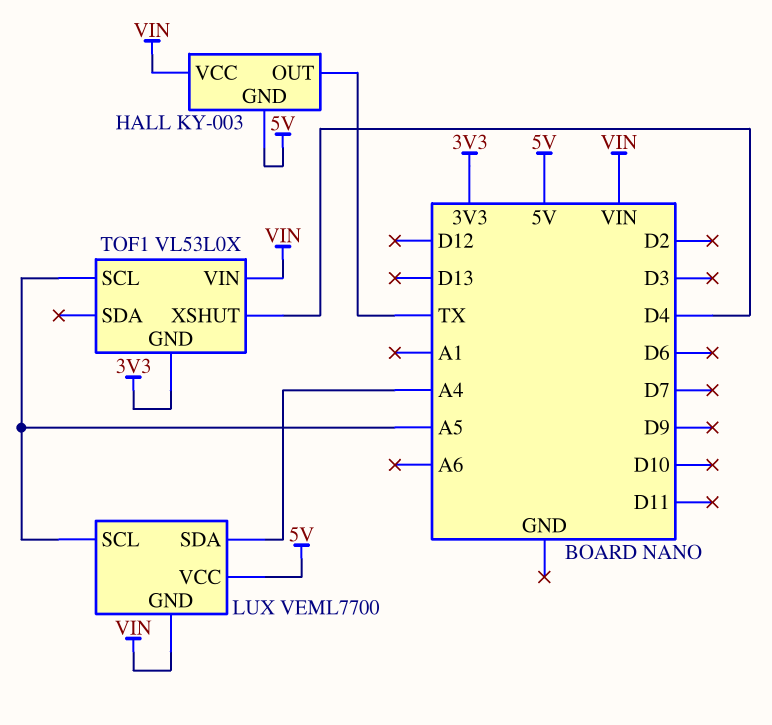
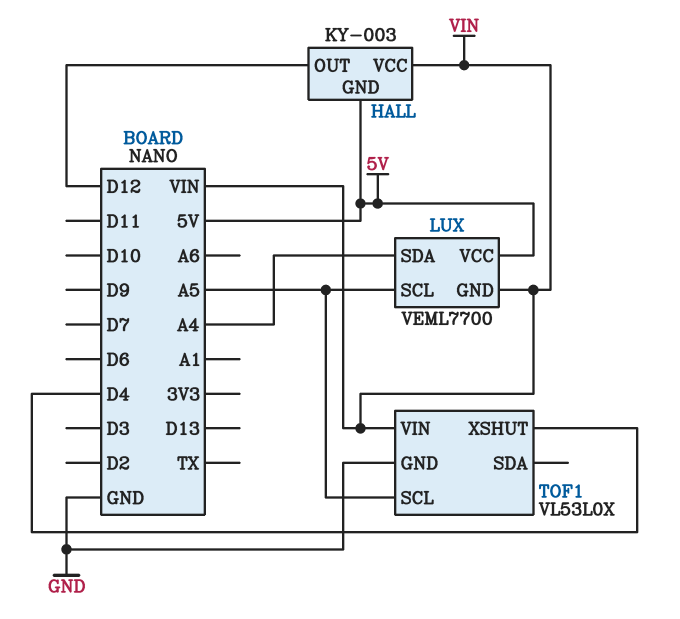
HALL pin OUT: TX -> D12
TOF1 pin GND: 3V3 -> GND

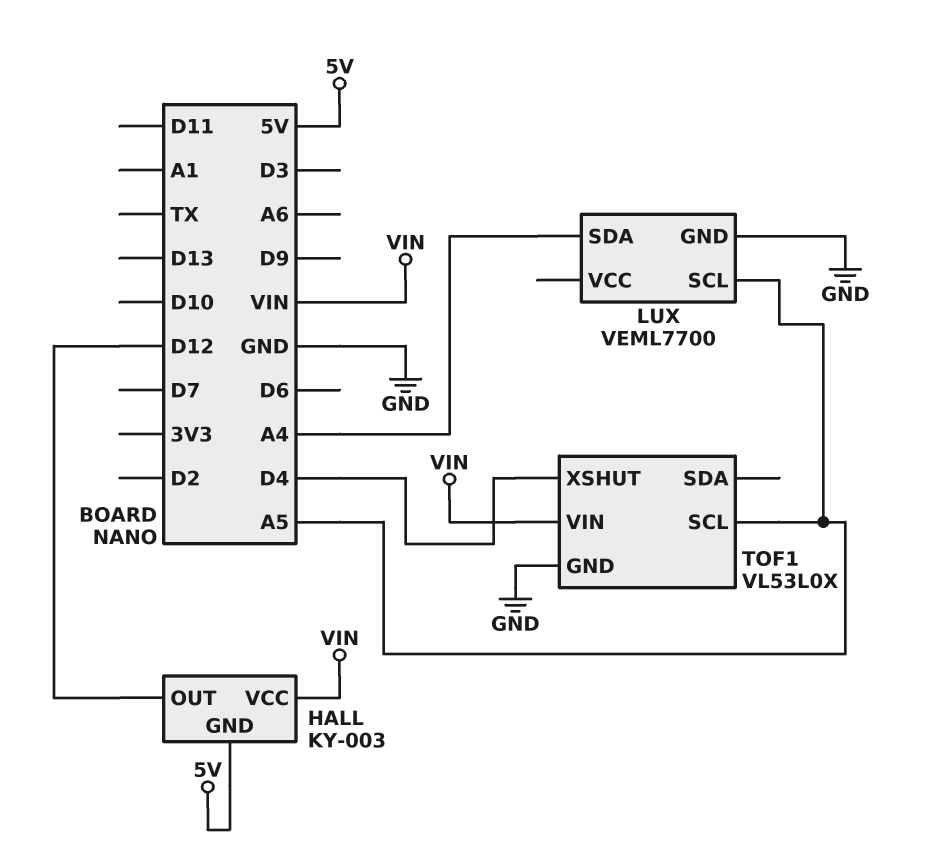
LUX pin GND: VIN -> GND
LUX pin VCC: 5V -> none

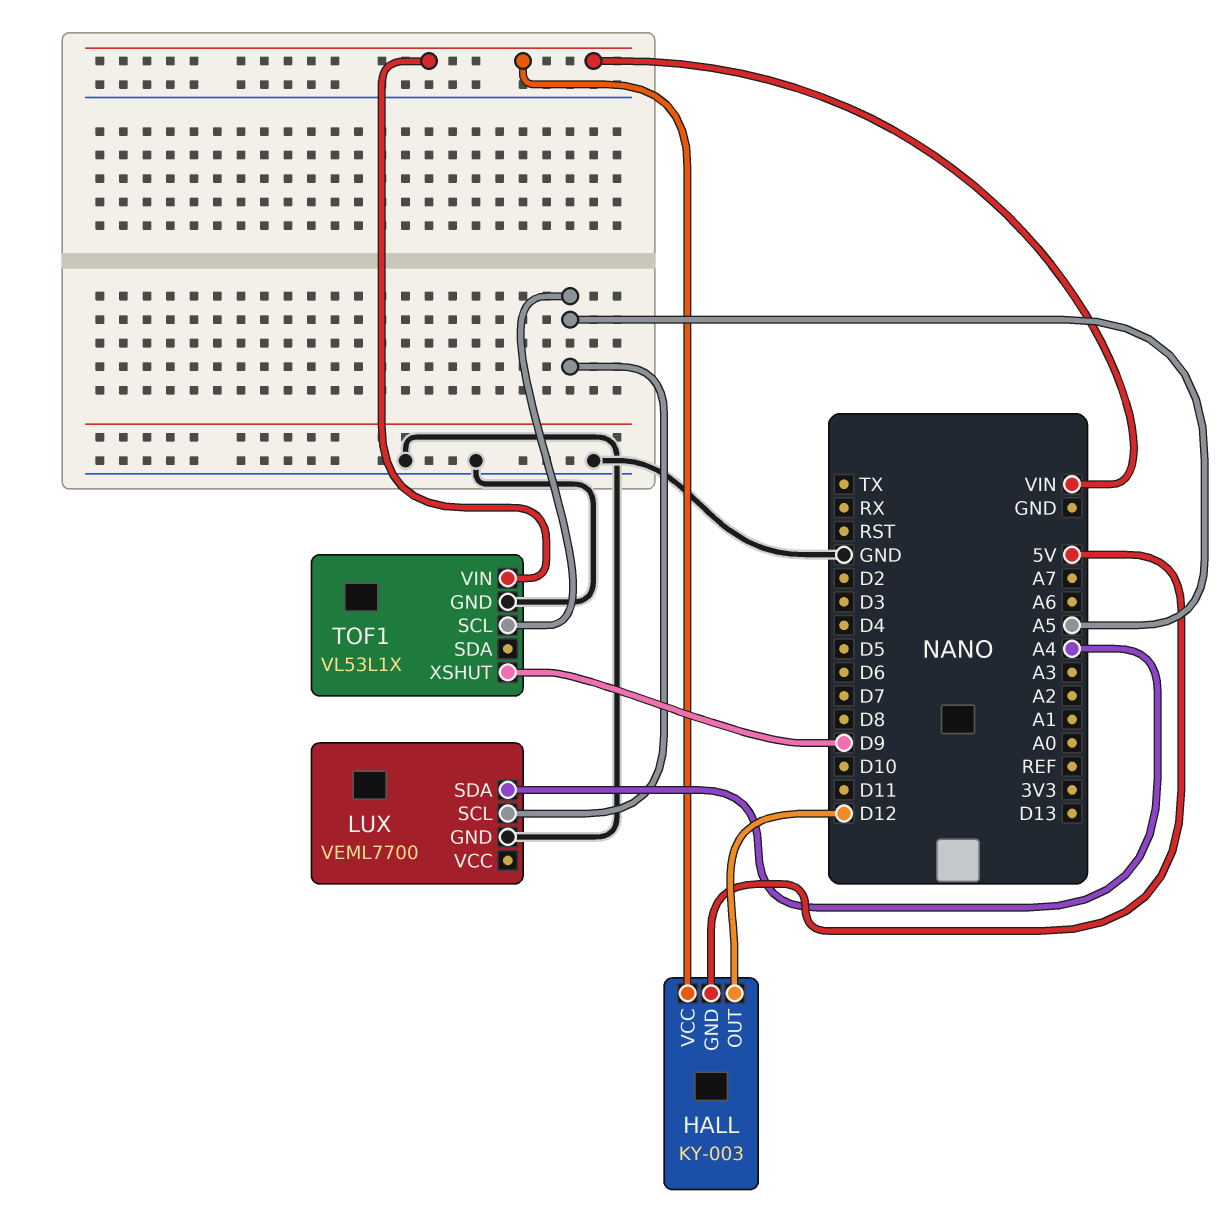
TOF1: VL53L0X -> VL53L1X
TOF1 pin XSHUT: D4 -> D9

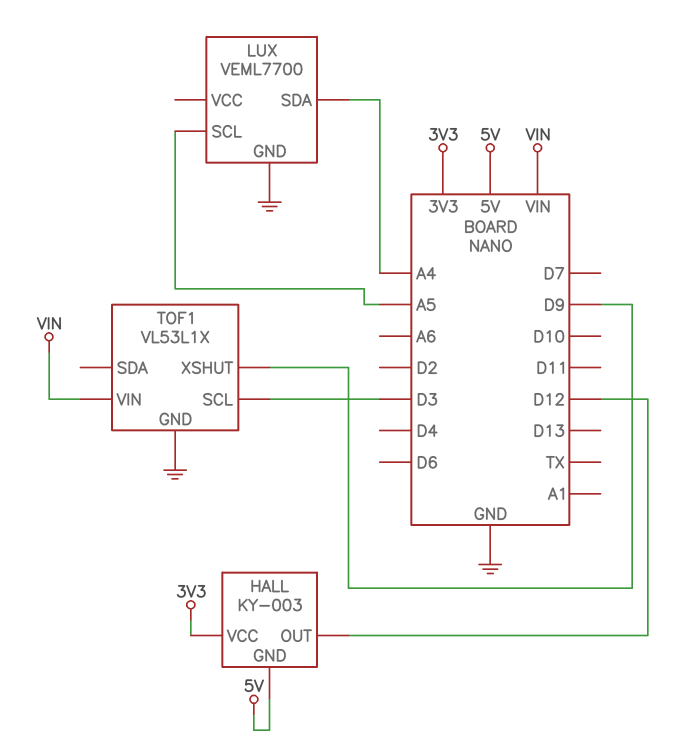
HALL pin VCC: VIN -> 3V3
TOF1 pin SCL: A5 -> D3

